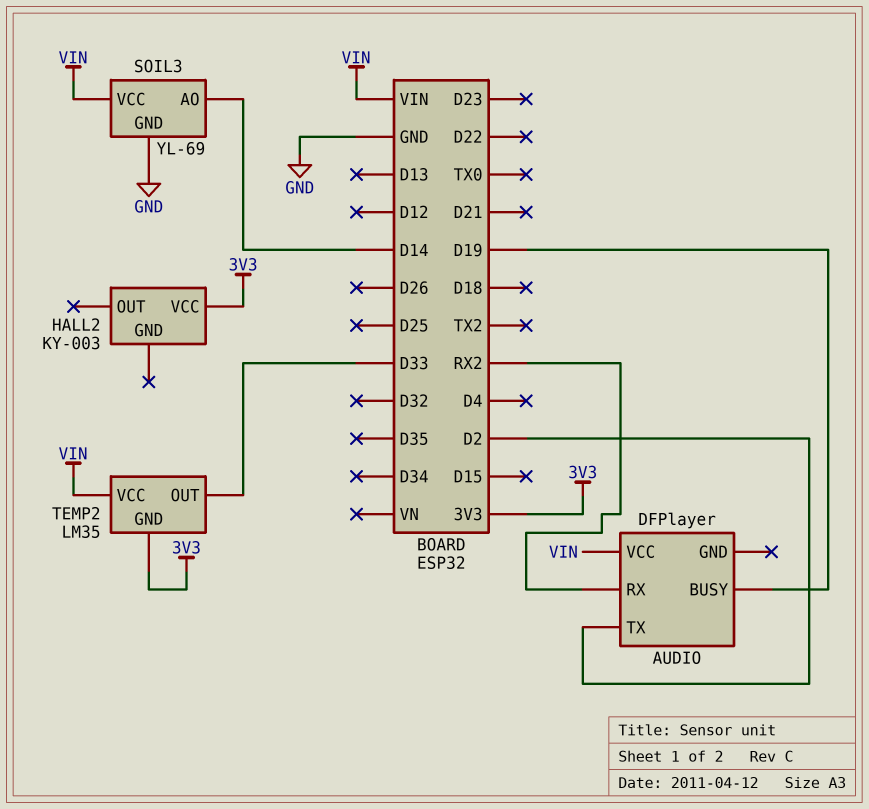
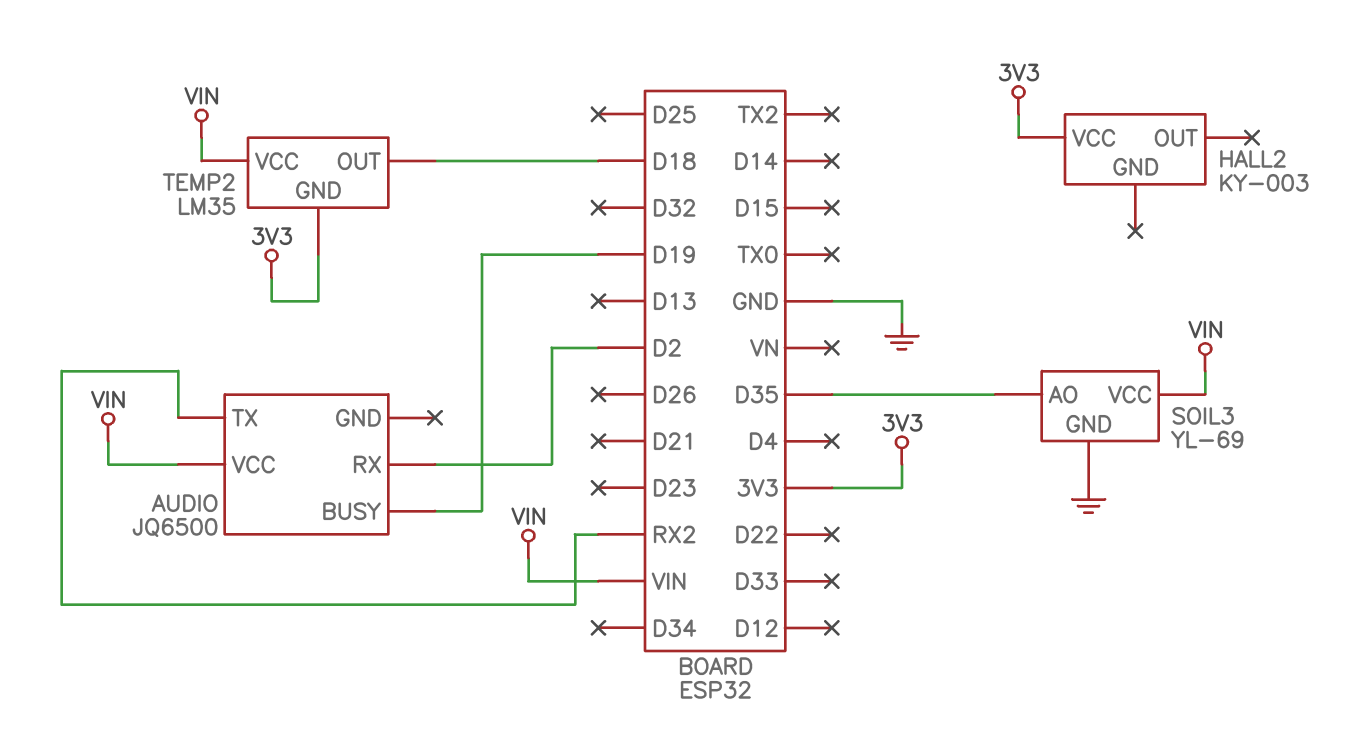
AUDIO: DFPlayer -> JQ6500
AUDIO pin RX: RX2 -> D2
AUDIO pin TX: D2 -> RX2
SOIL3 pin AO: D14 -> D35
TEMP2 pin OUT: D33 -> D18

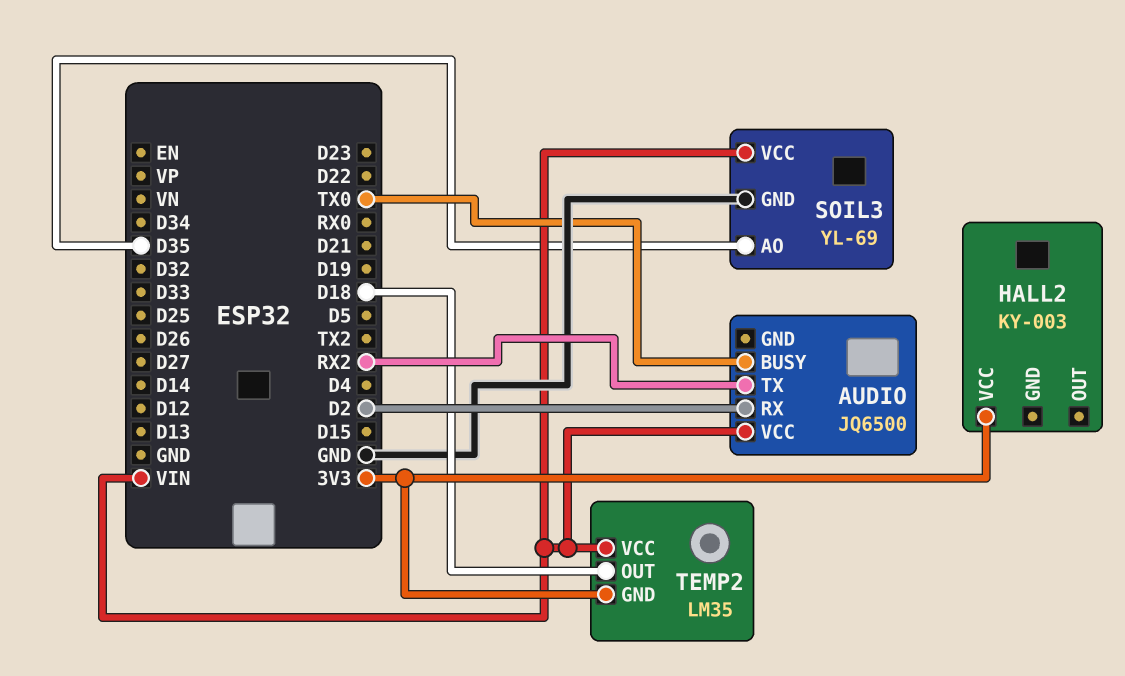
AUDIO pin BUSY: D19 -> TX0

